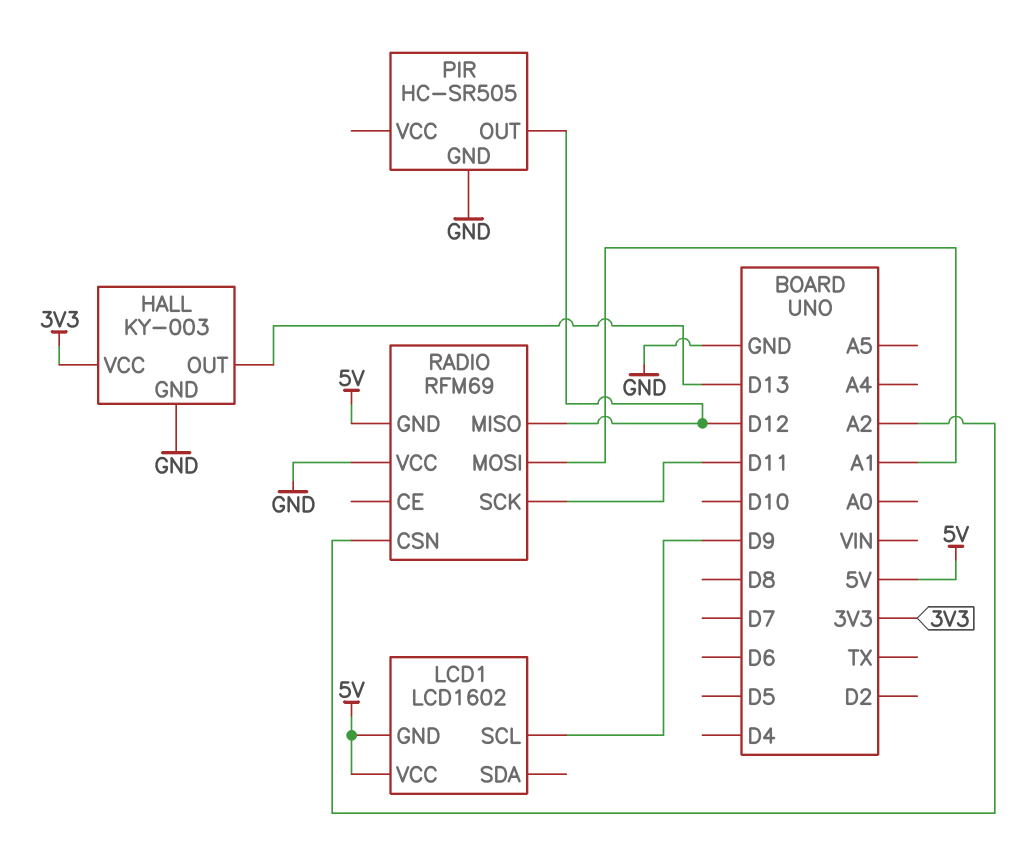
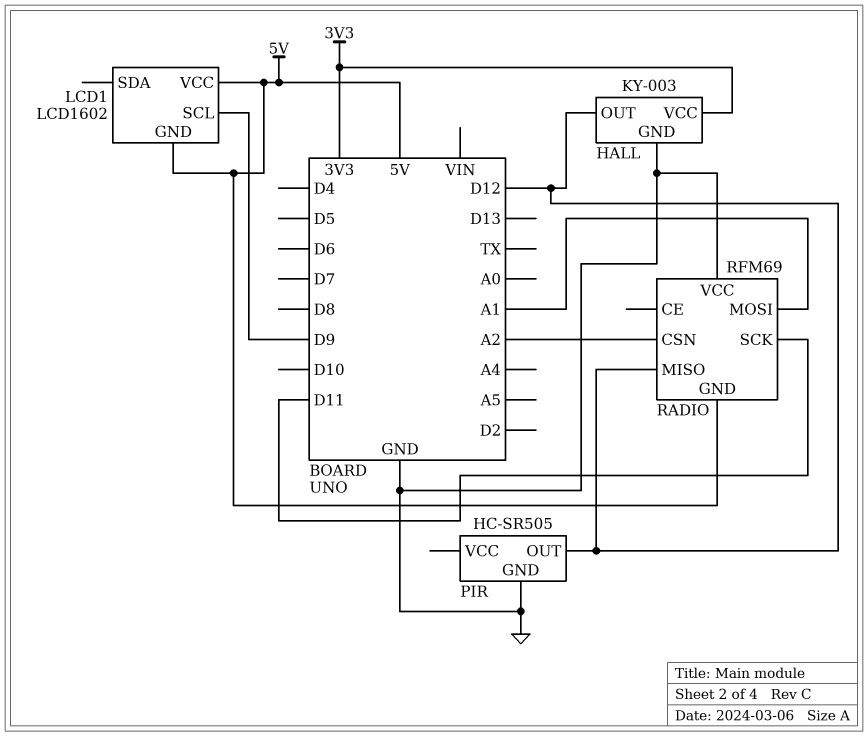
HALL pin OUT: D13 -> D12

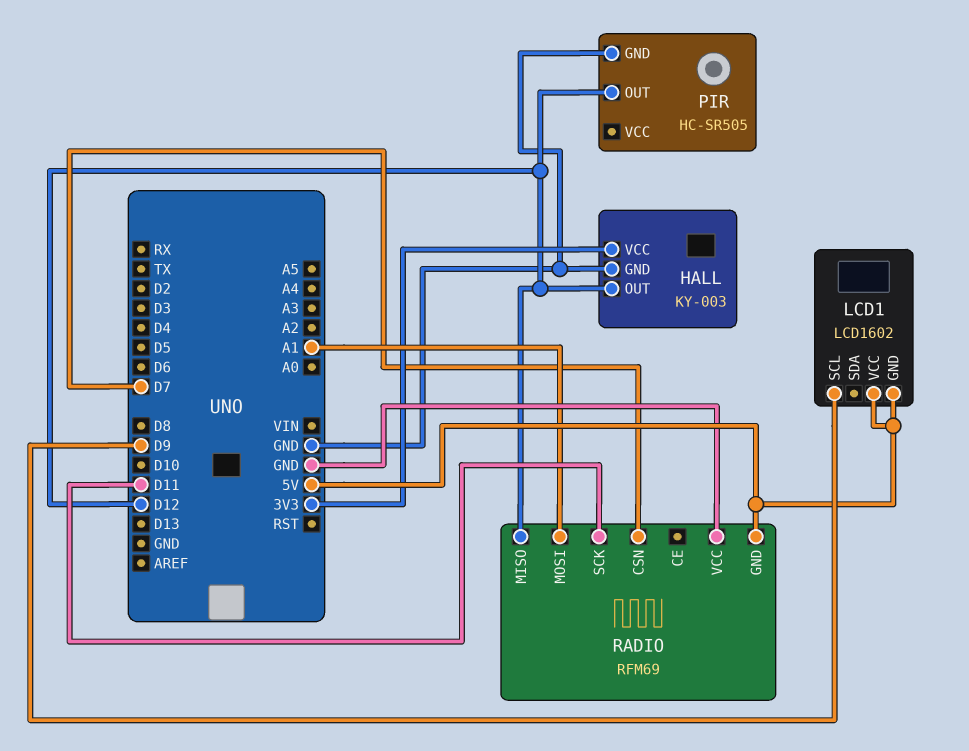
RADIO pin CSN: A2 -> D7

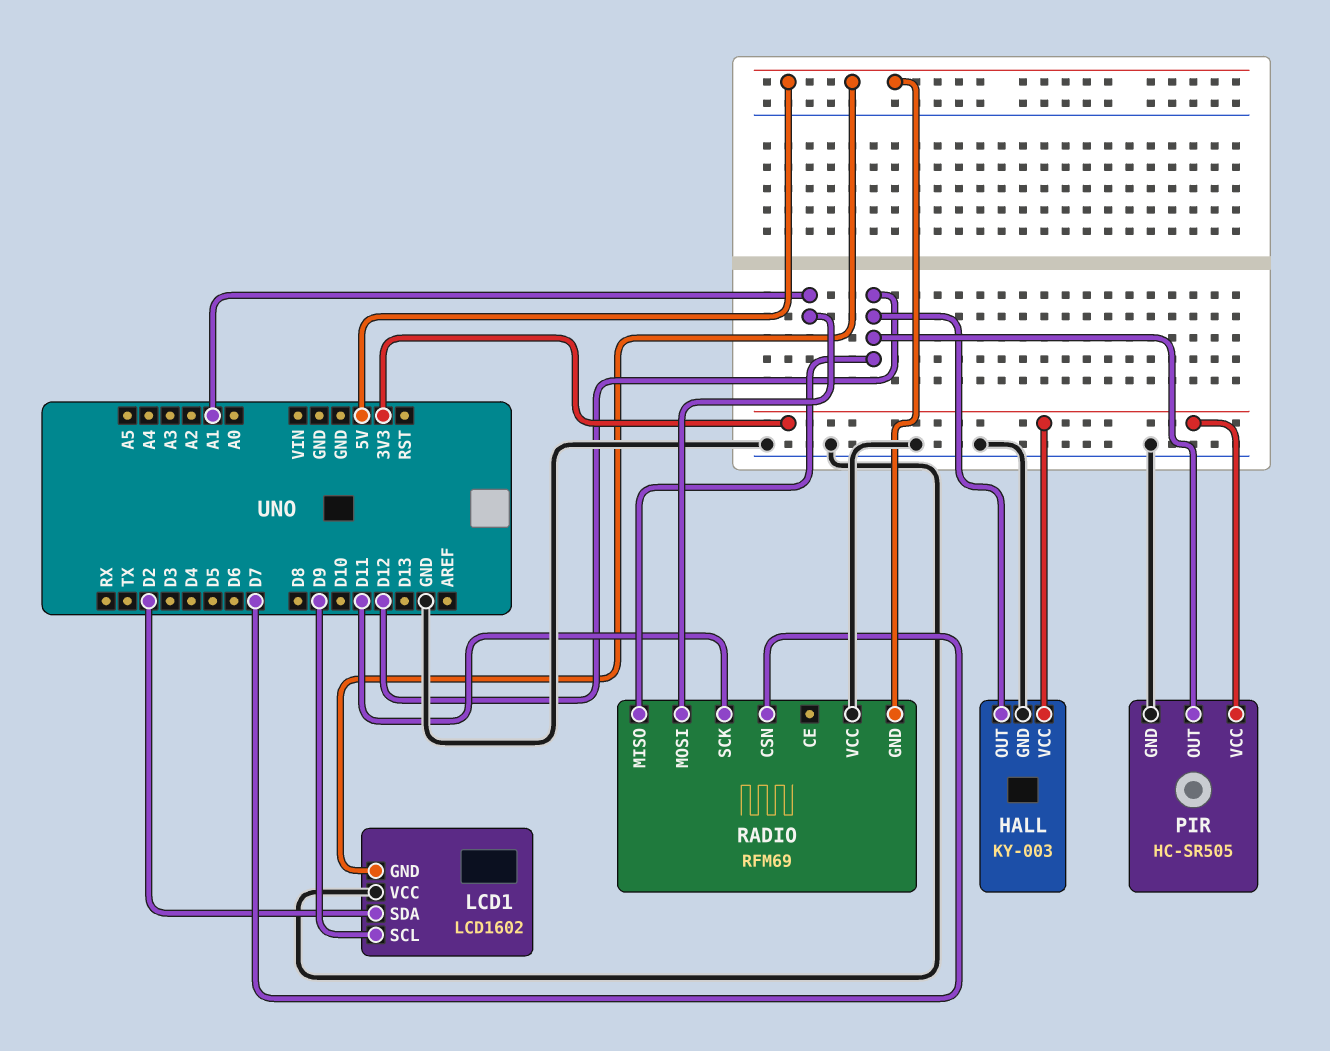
LCD1 pin SDA: none -> D2
LCD1 pin VCC: 5V -> GND
PIR pin VCC: none -> 3V3

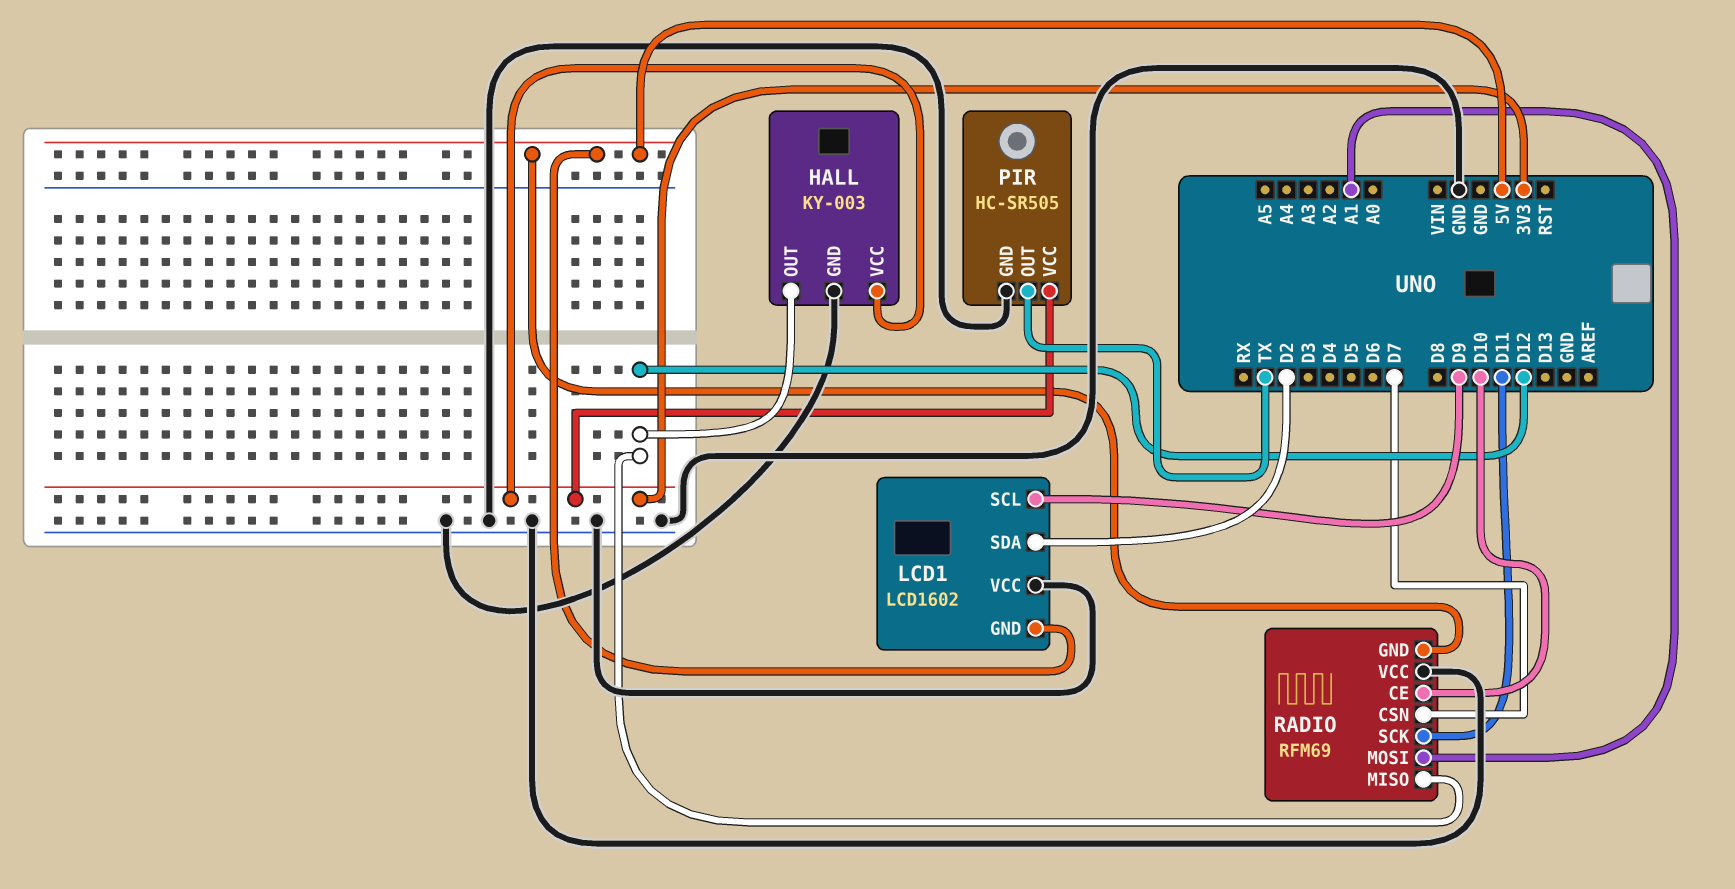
PIR pin OUT: D12 -> TX
RADIO pin CE: none -> D10

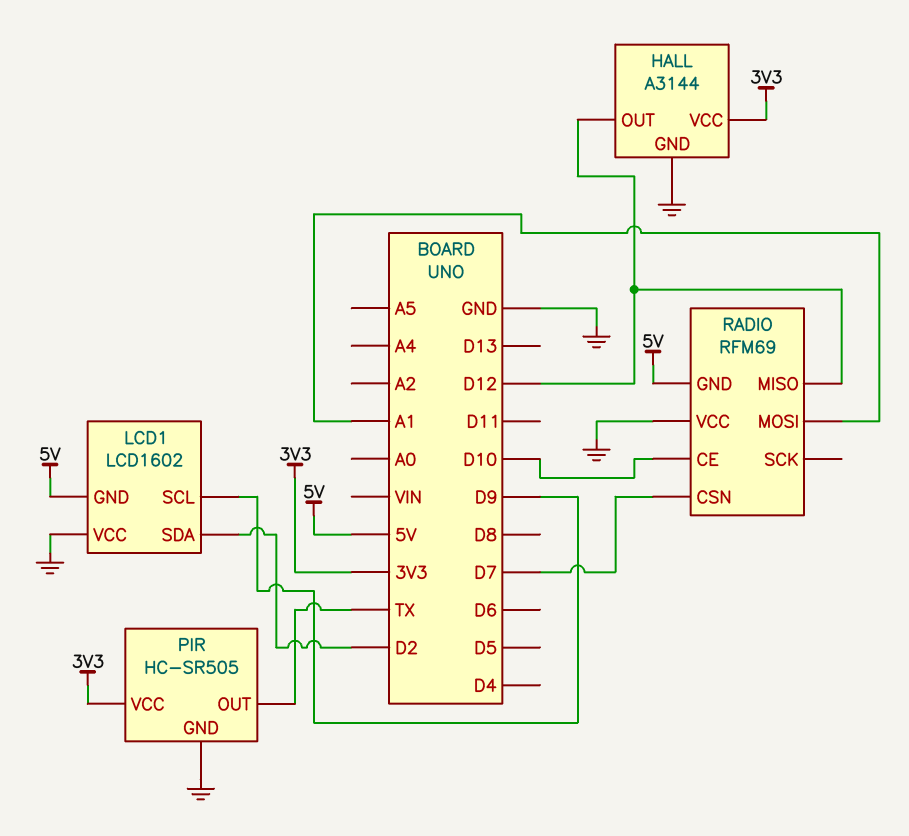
HALL: KY-003 -> A3144
RADIO pin SCK: D11 -> none

